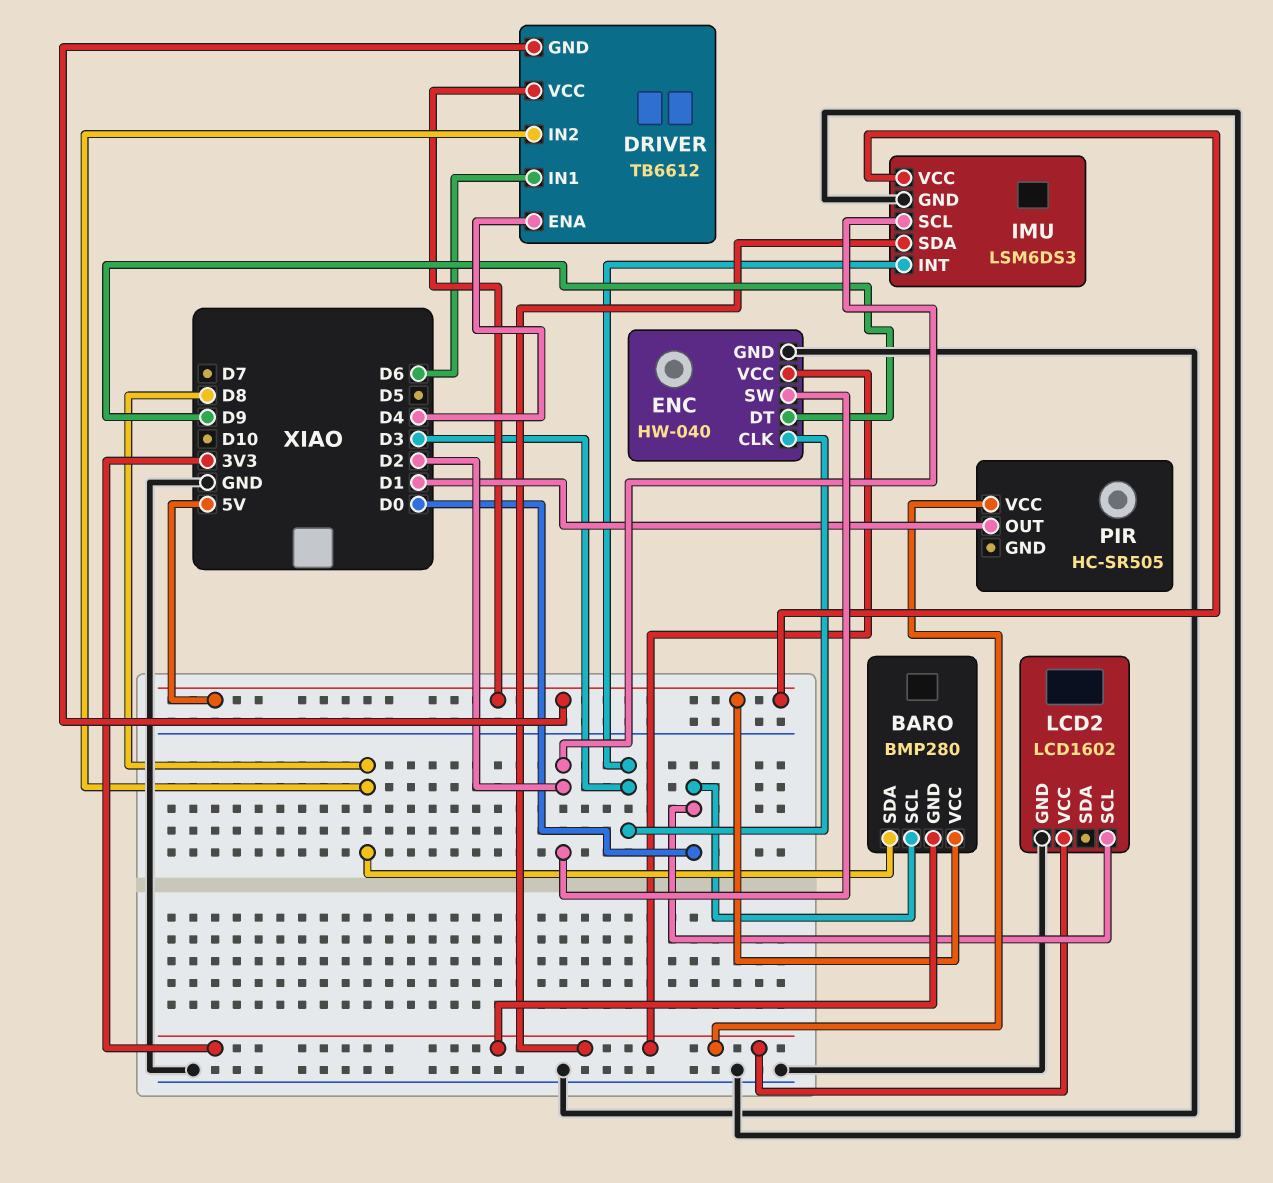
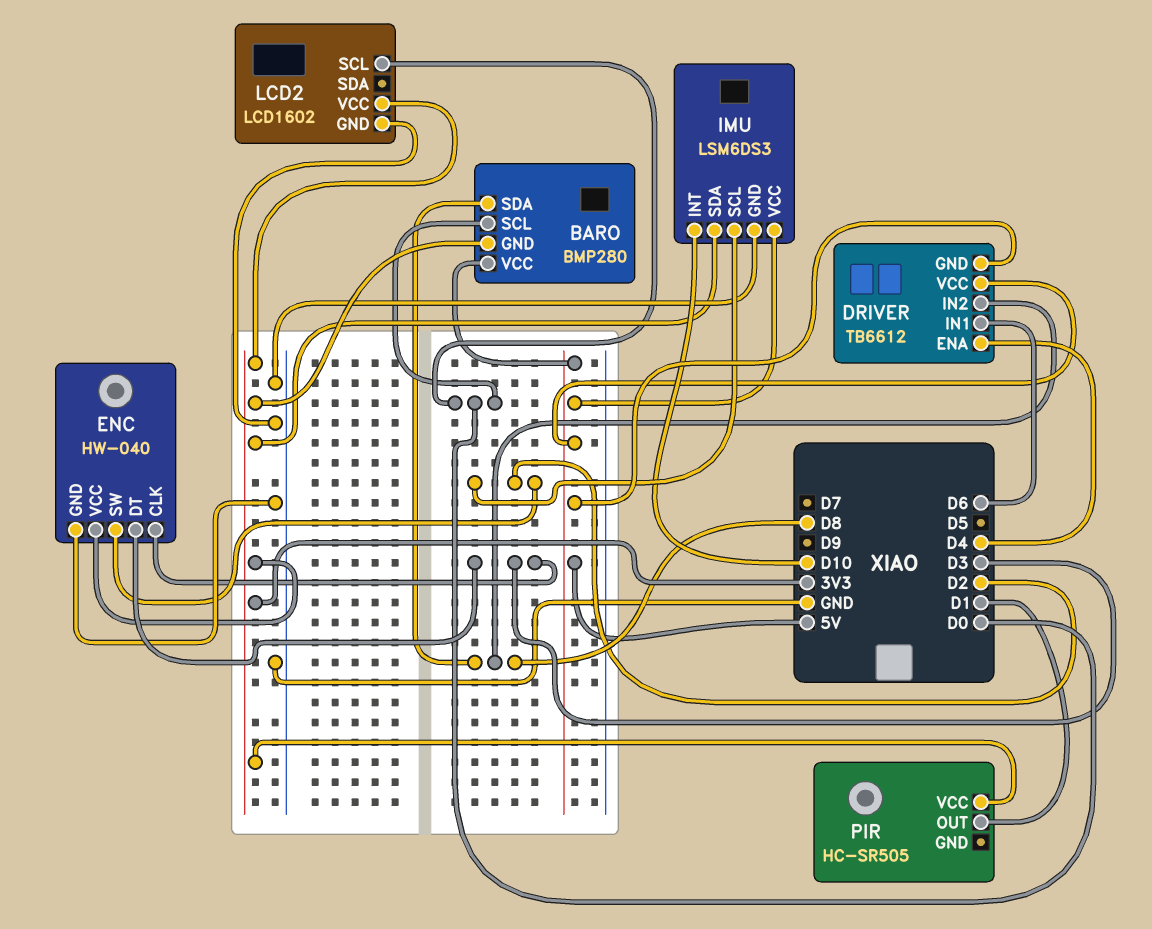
ENC pin DT: D9 -> D3
IMU pin INT: D3 -> D10

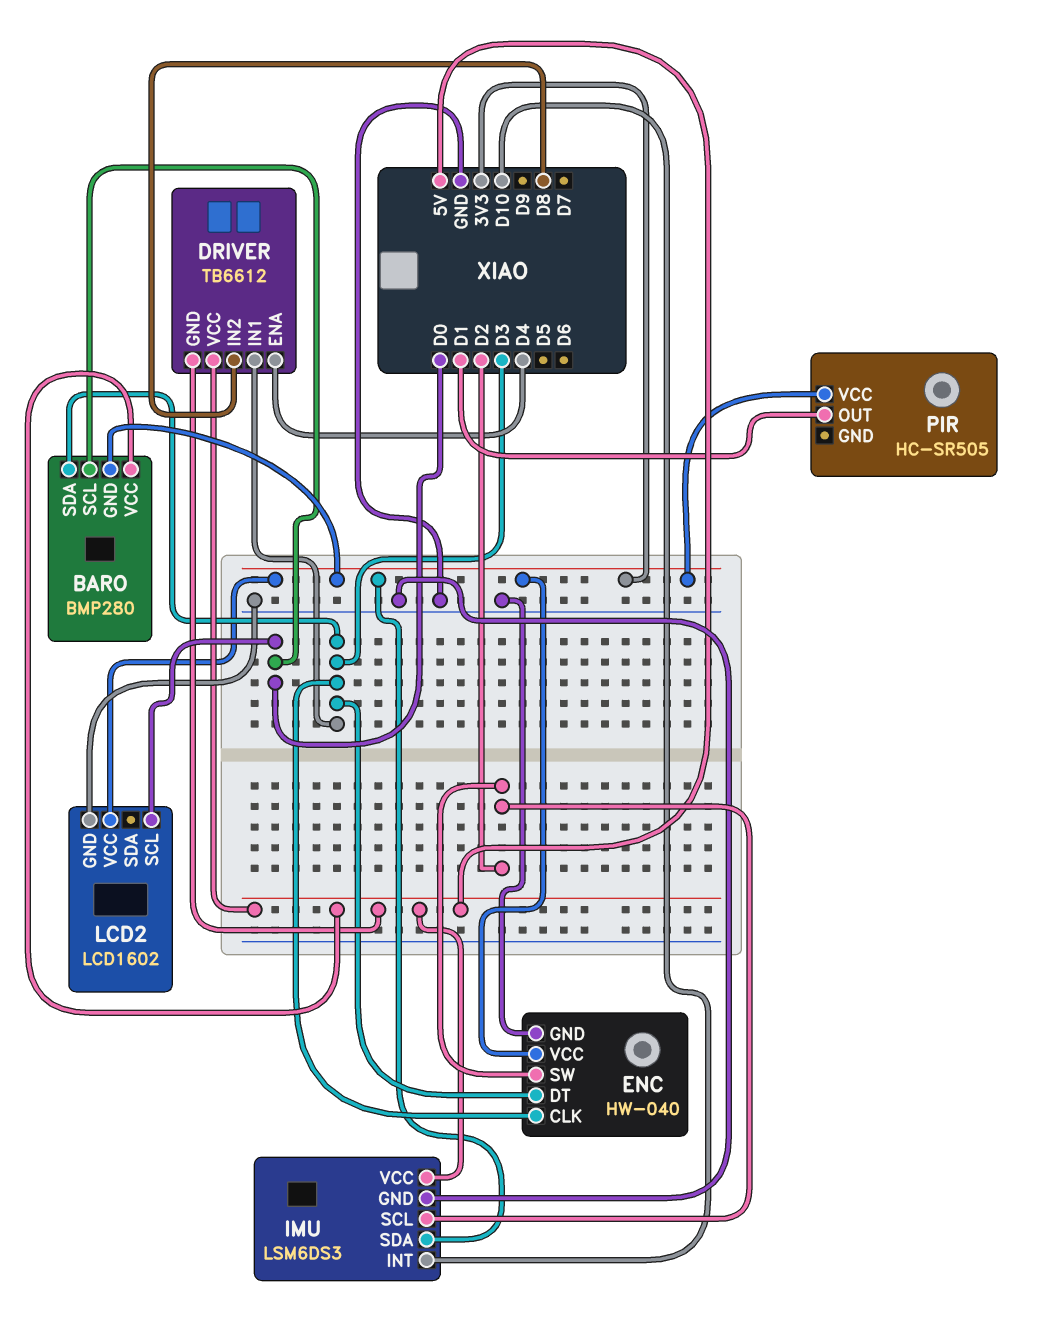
BARO pin SDA: D8 -> D3
DRIVER pin IN1: D6 -> D3

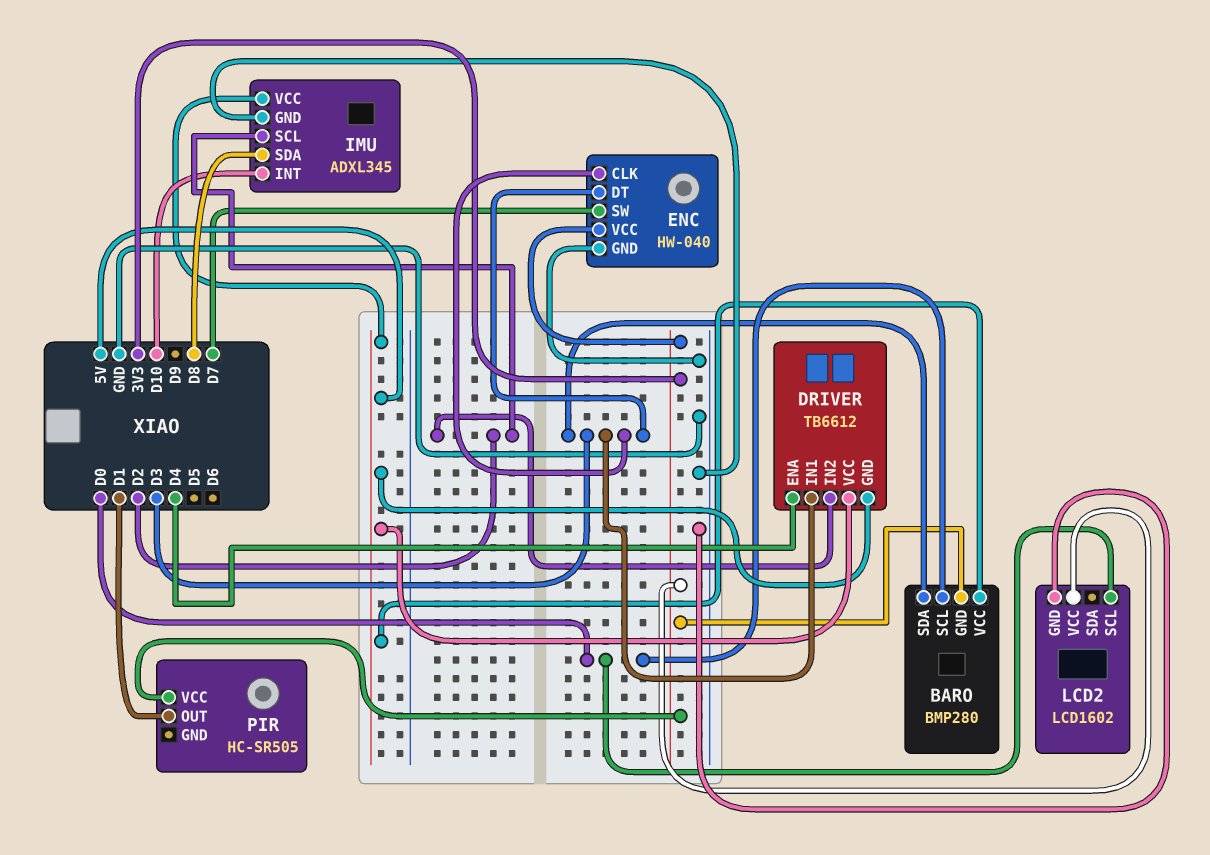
DRIVER pin IN2: D8 -> D2
ENC pin SW: D2 -> D7
IMU: LSM6DS3 -> ADXL345
IMU pin SDA: 3V3 -> D8

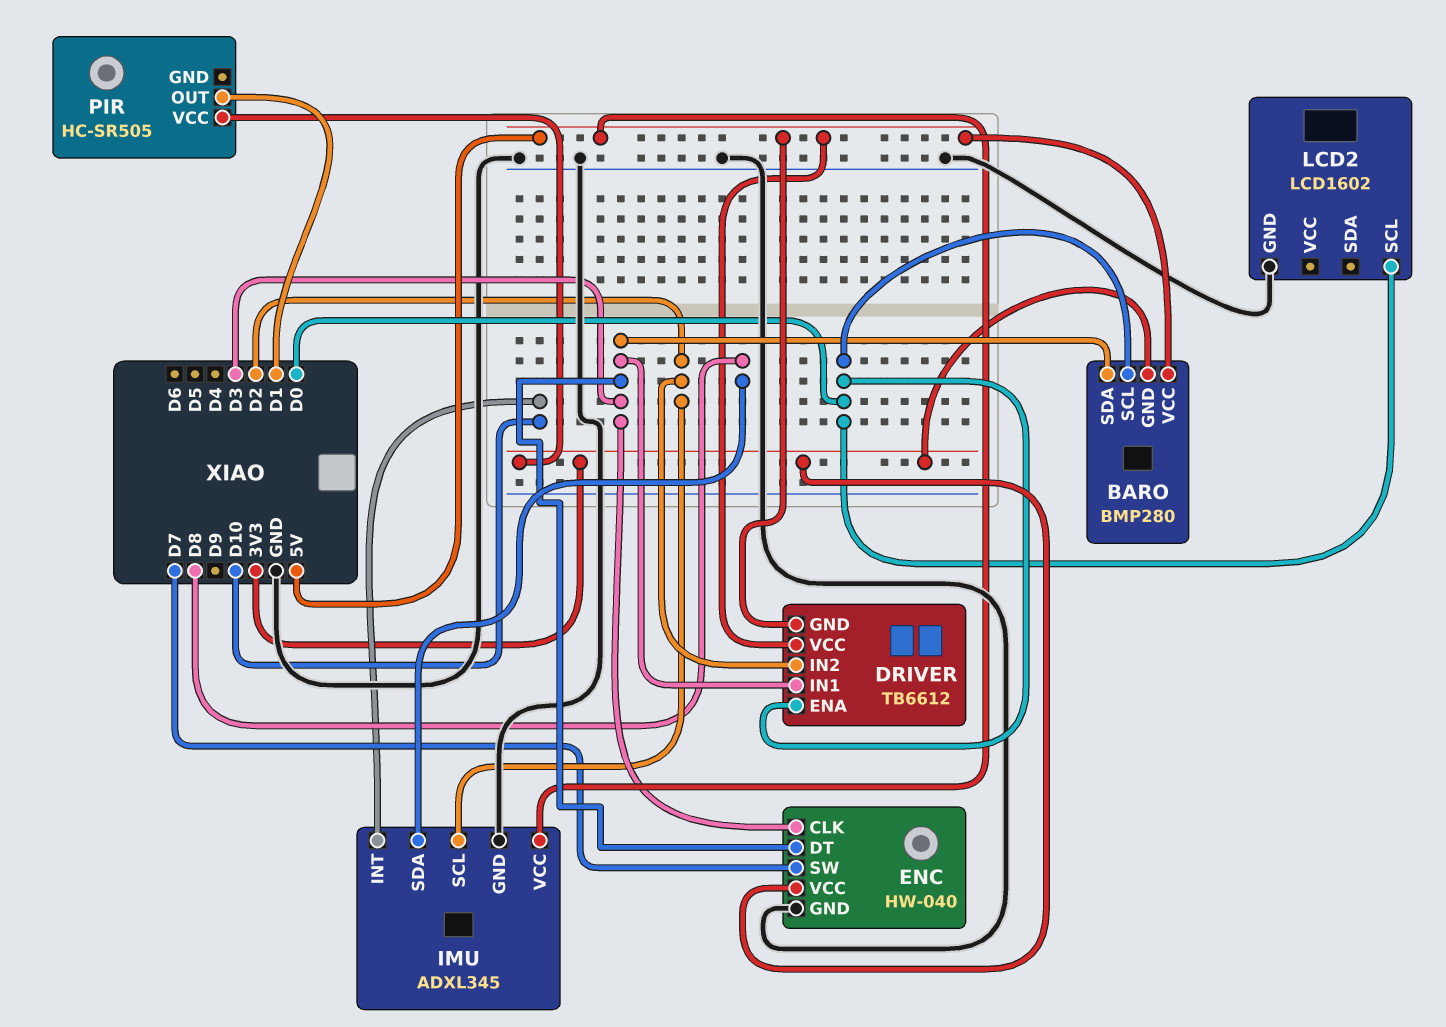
DRIVER pin ENA: D4 -> D0
LCD2 pin VCC: 3V3 -> none

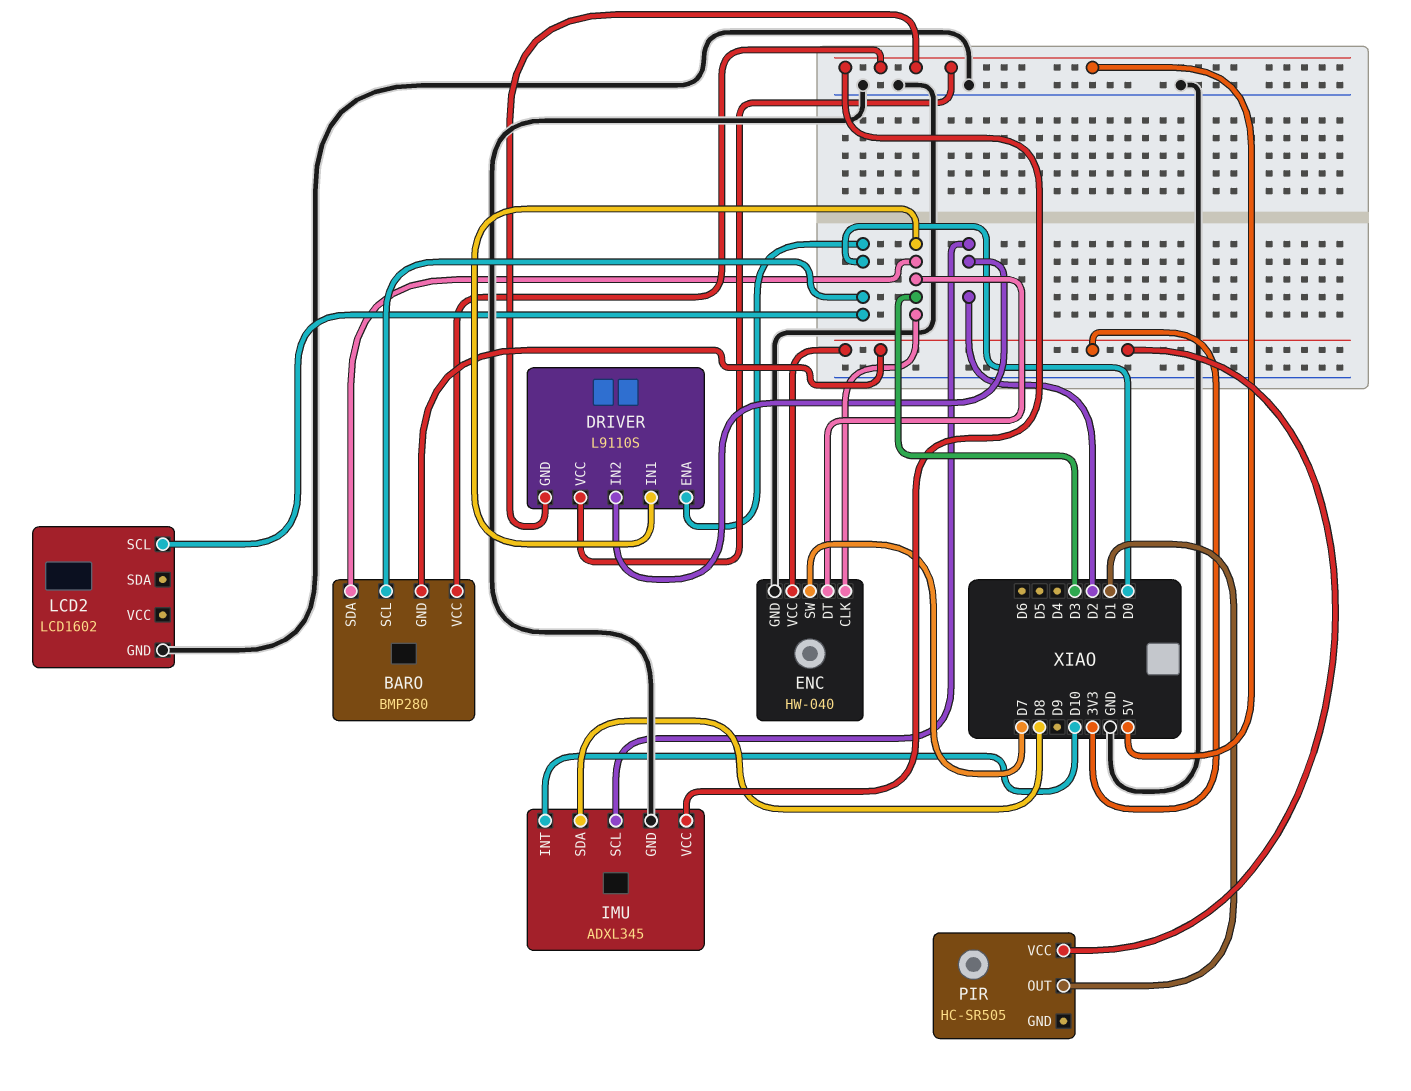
DRIVER: TB6612 -> L9110S

